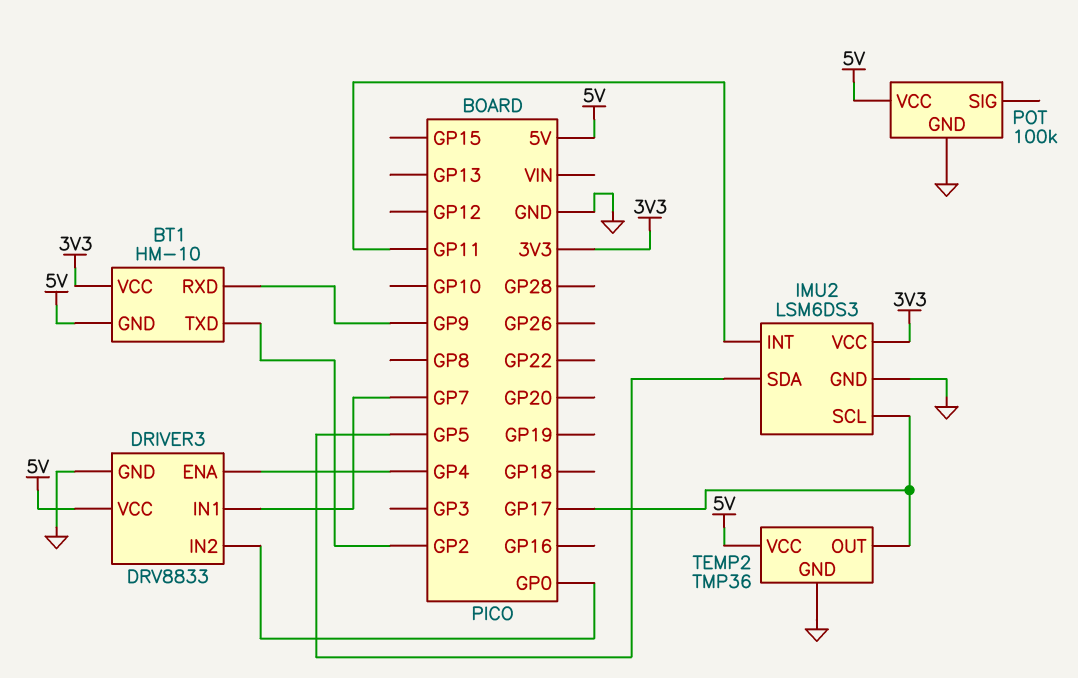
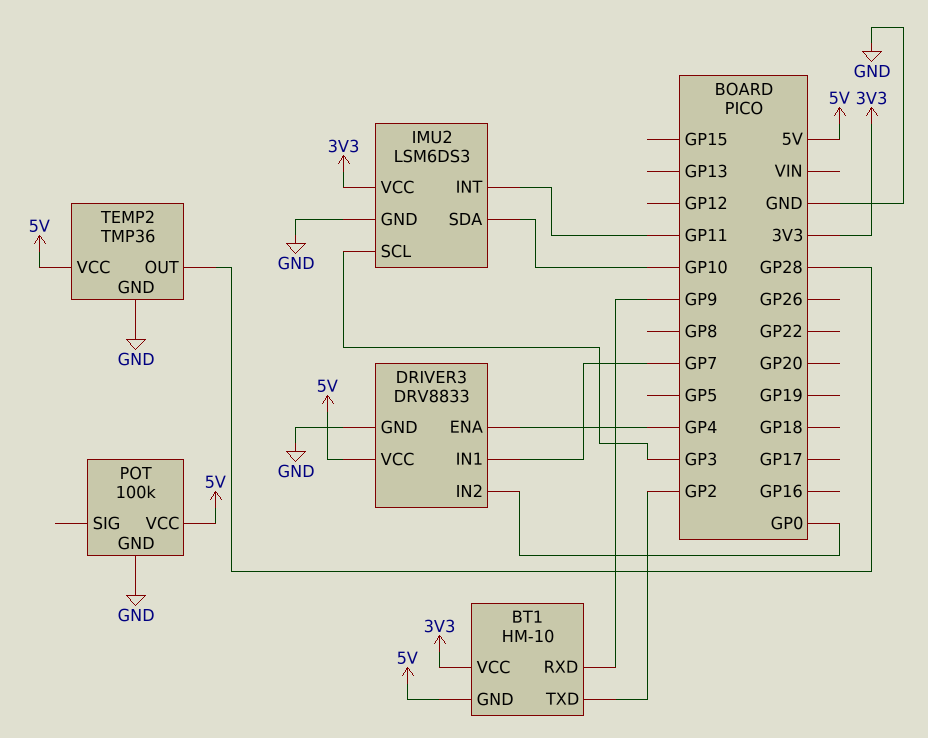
IMU2 pin SCL: GP17 -> GP3
IMU2 pin SDA: GP5 -> GP10
TEMP2 pin OUT: GP17 -> GP28

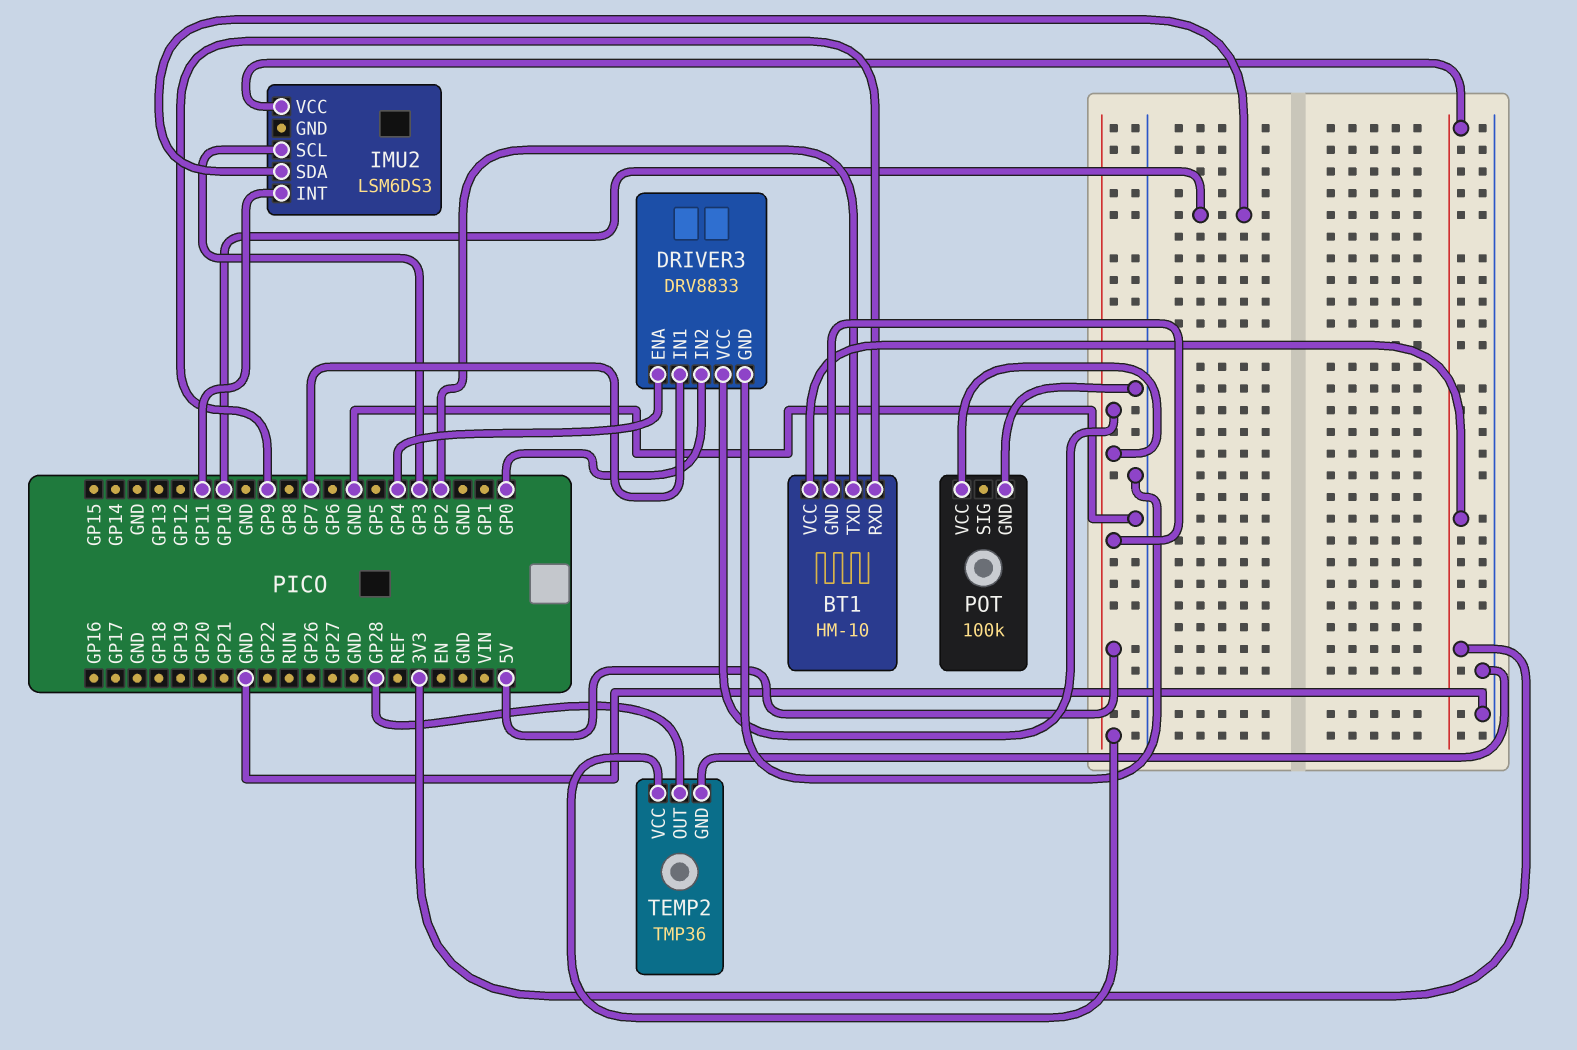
IMU2 pin GND: GND -> none

